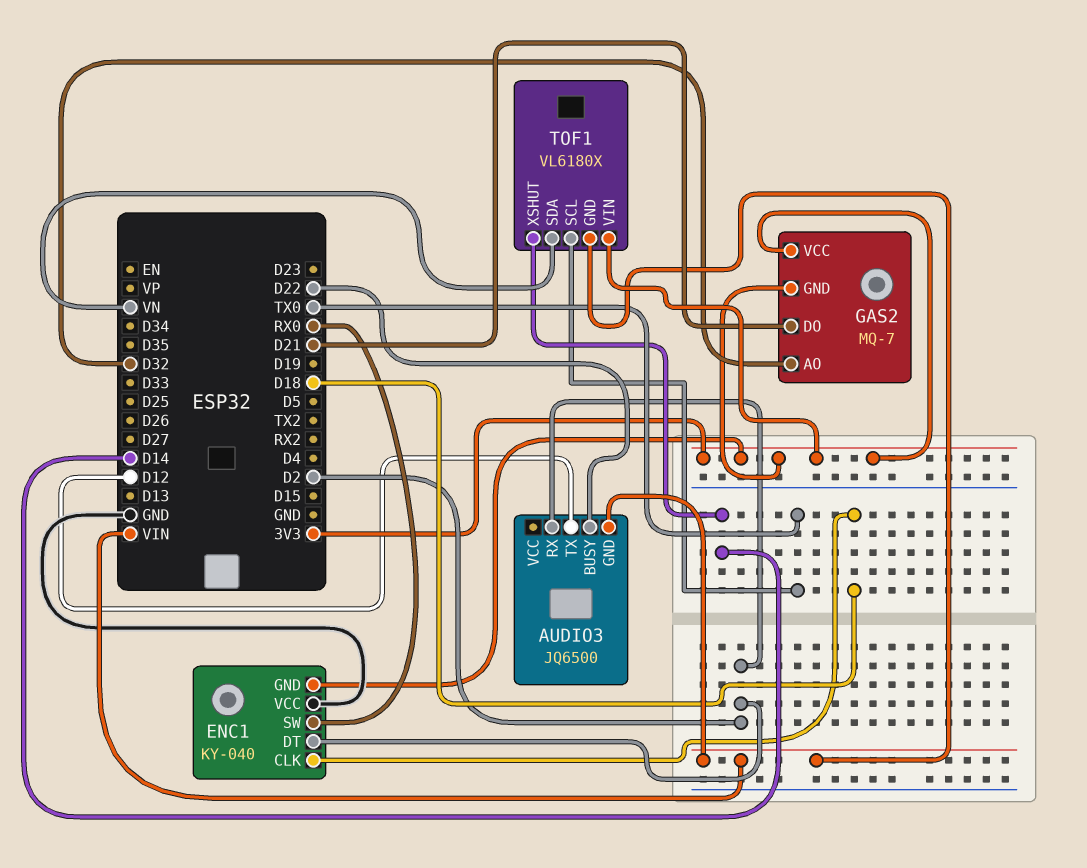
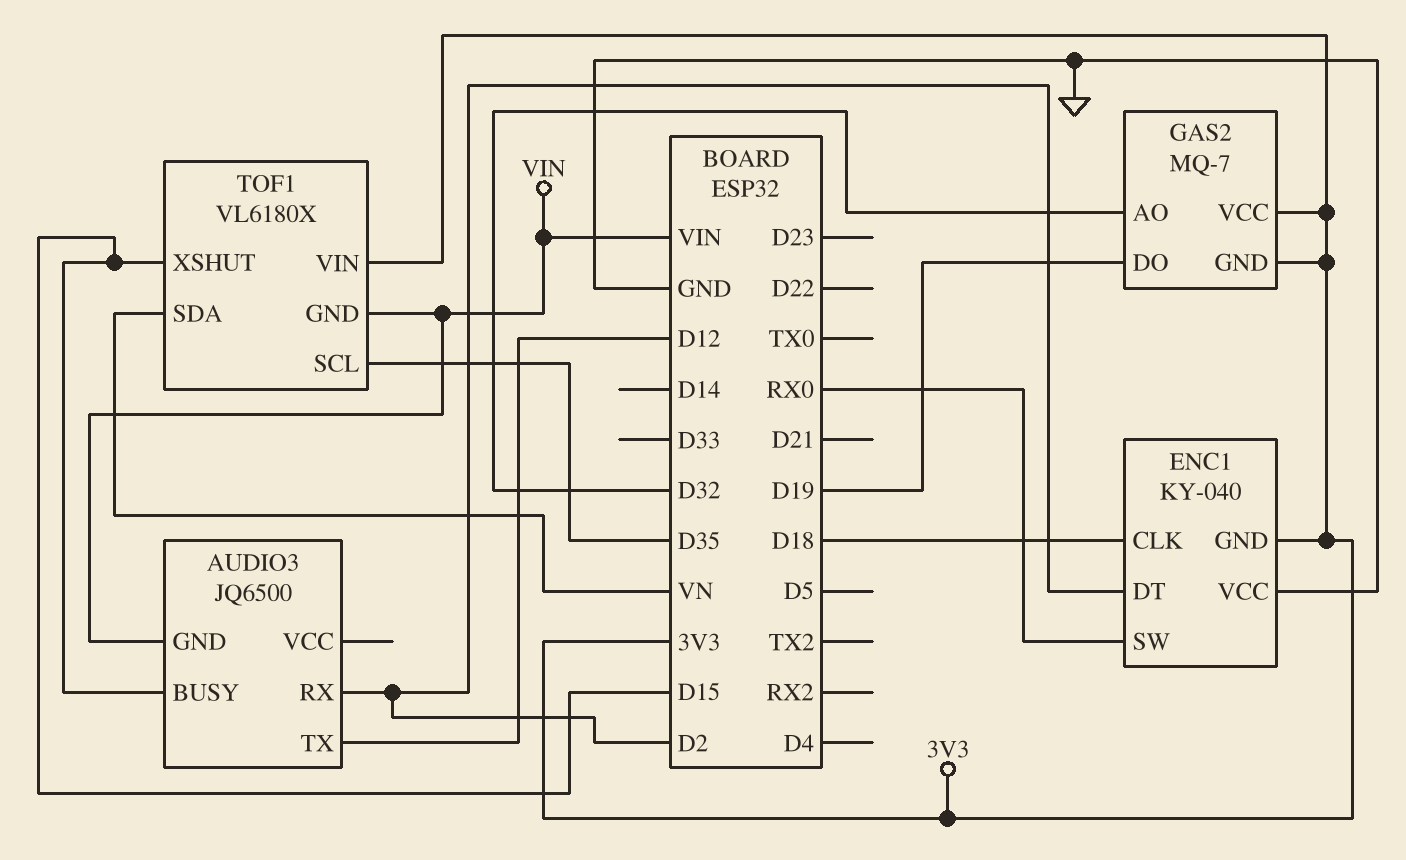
AUDIO3 pin BUSY: D22 -> D15
GAS2 pin DO: D21 -> D19
TOF1 pin SCL: TX0 -> D35
TOF1 pin XSHUT: D14 -> D15

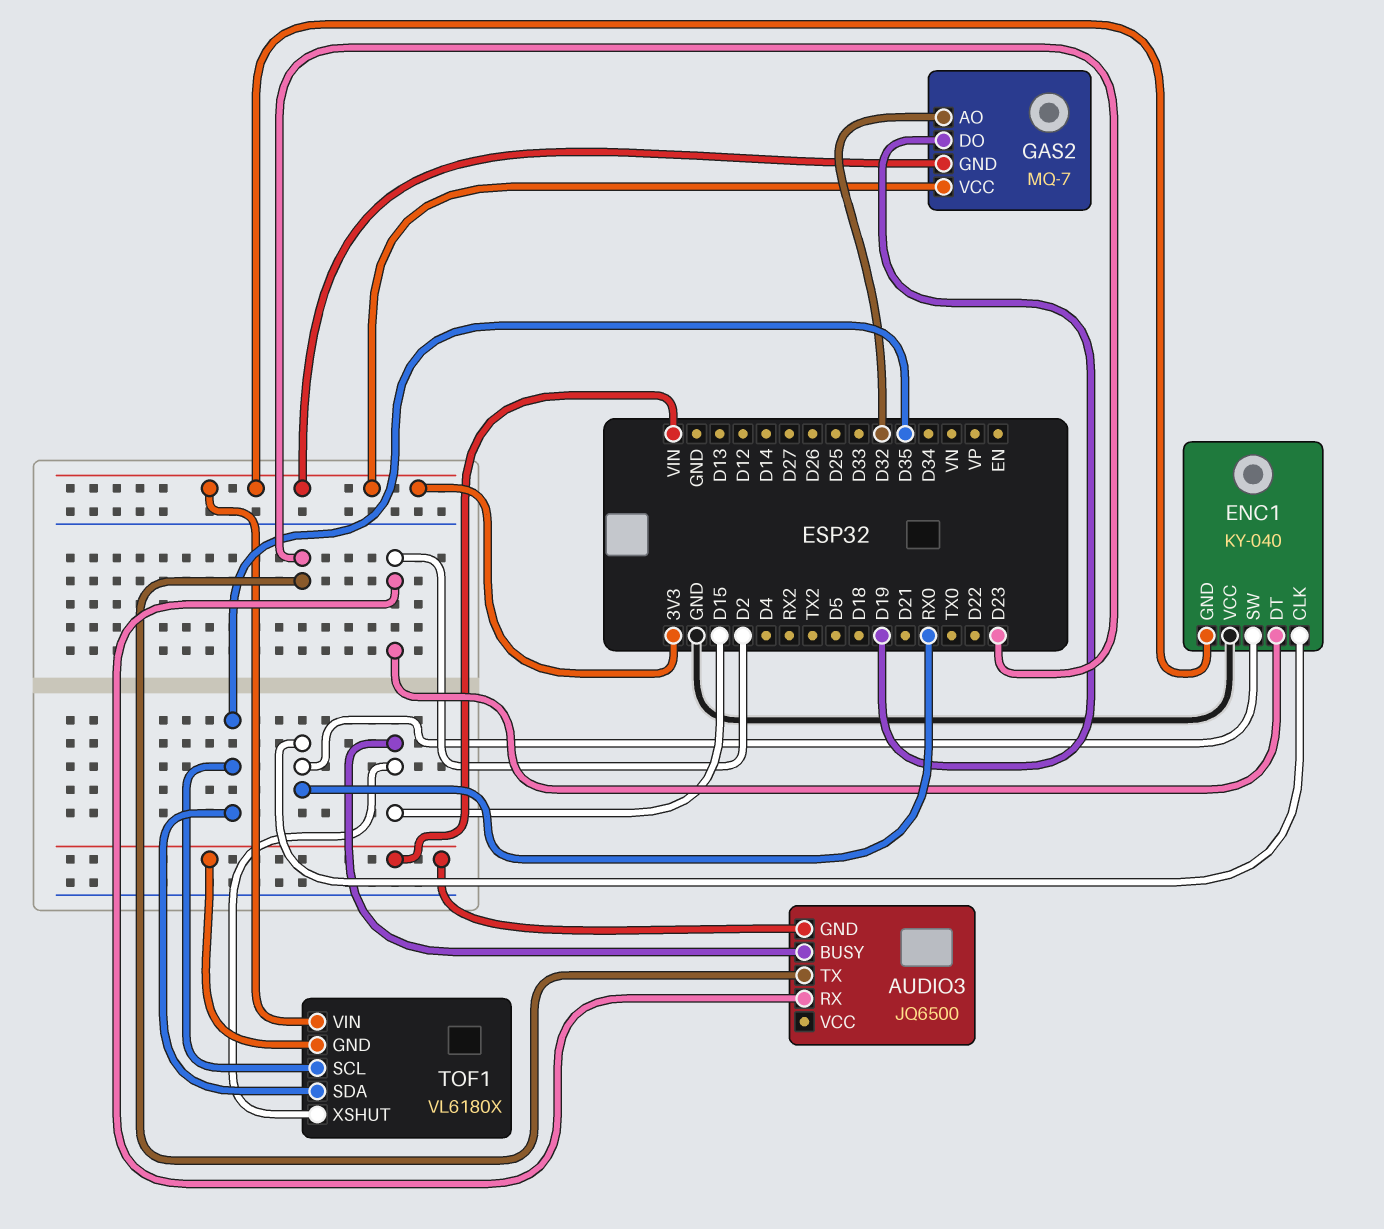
AUDIO3 pin TX: D12 -> D23
ENC1 pin CLK: D18 -> RX0
TOF1 pin SDA: VN -> D35

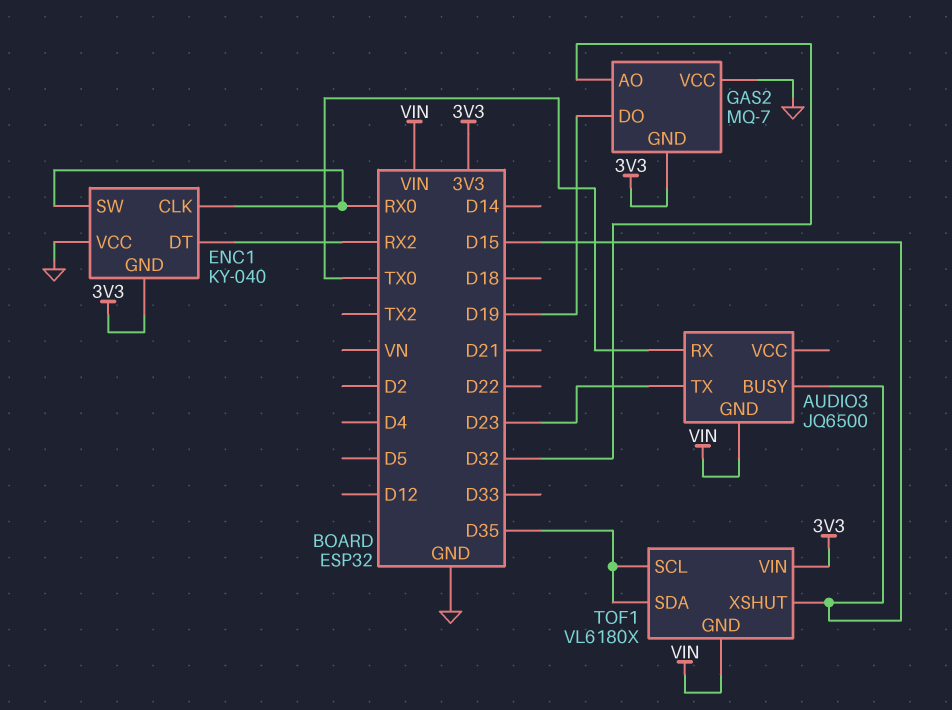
AUDIO3 pin RX: D2 -> TX0
ENC1 pin DT: D2 -> RX2
GAS2 pin VCC: 3V3 -> GND

